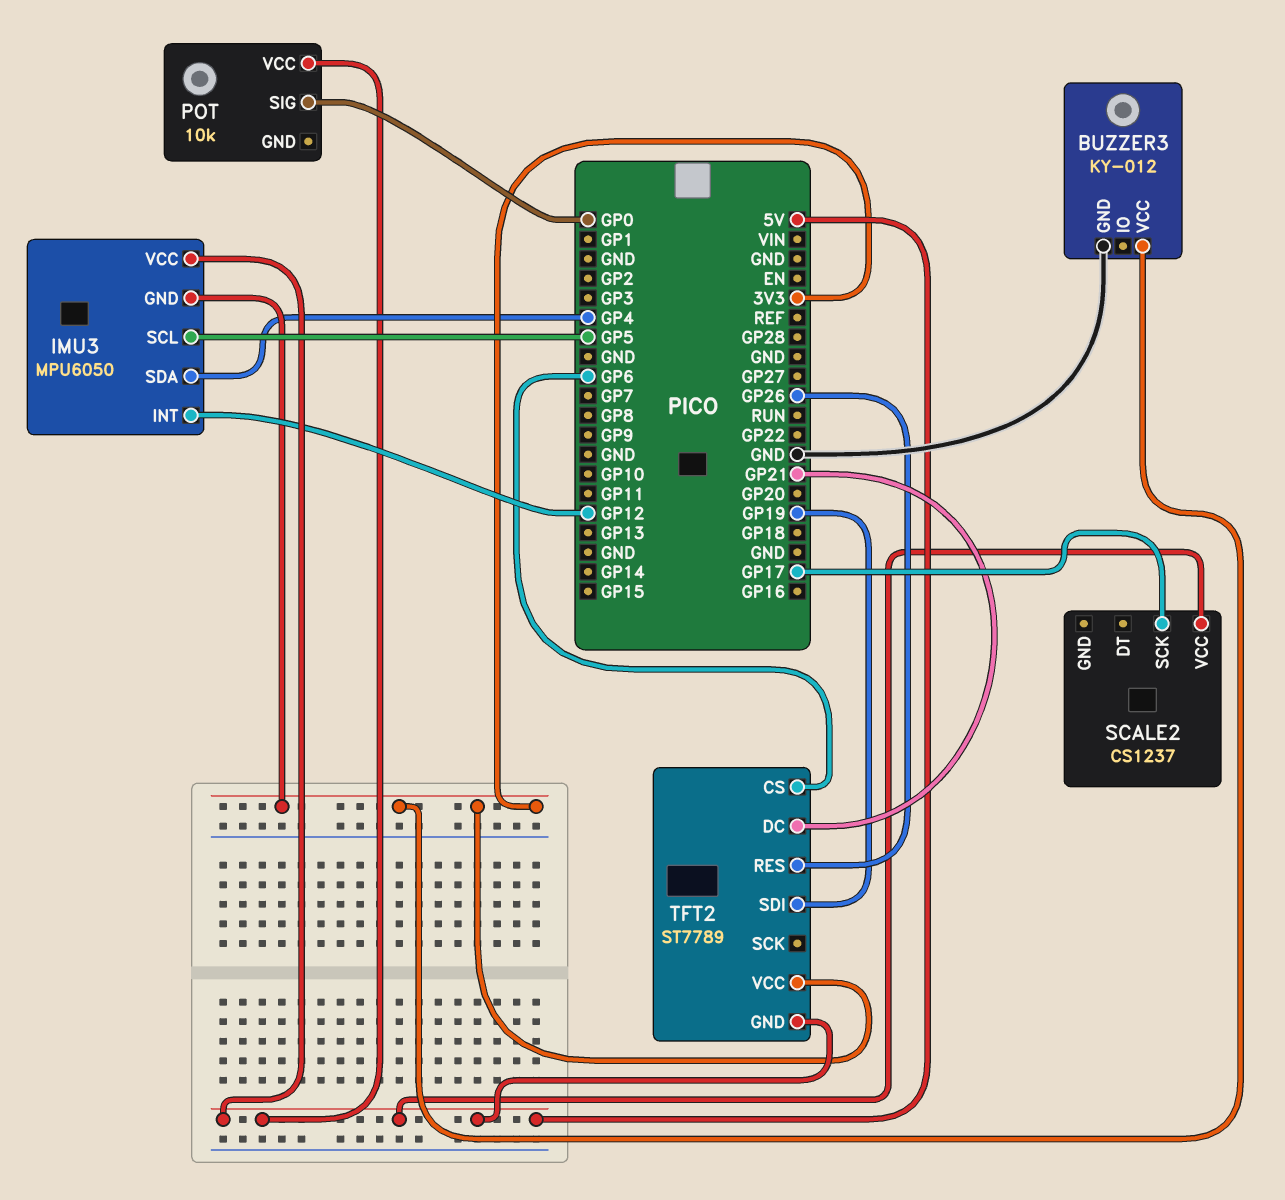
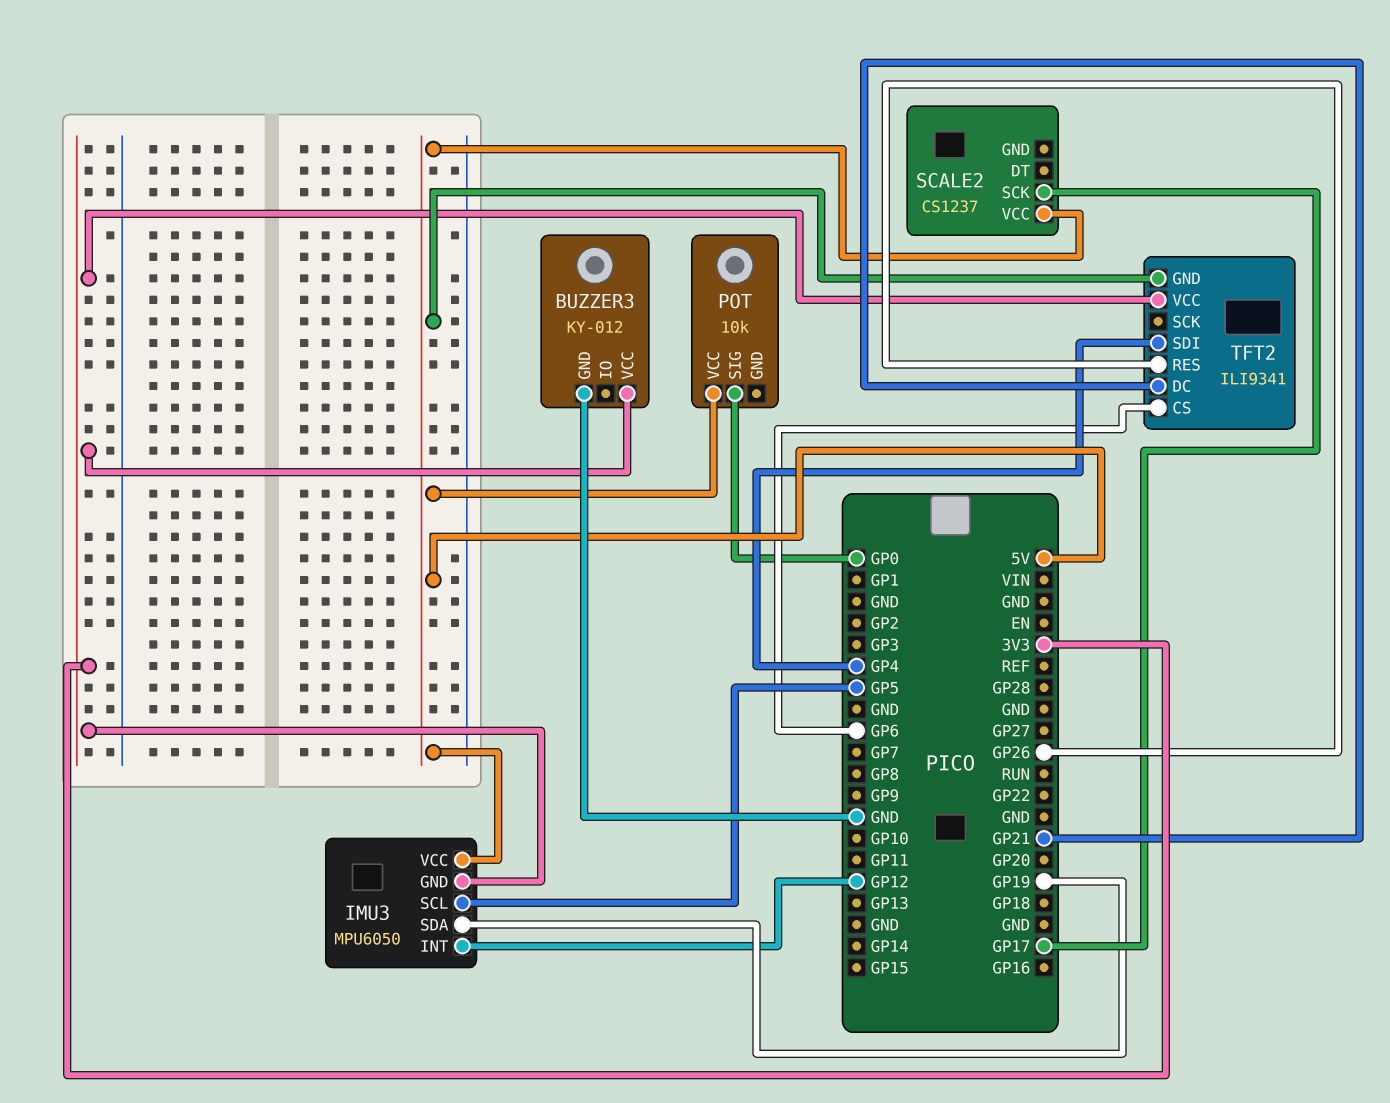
IMU3 pin SDA: GP4 -> GP19
TFT2: ST7789 -> ILI9341
TFT2 pin SDI: GP19 -> GP4

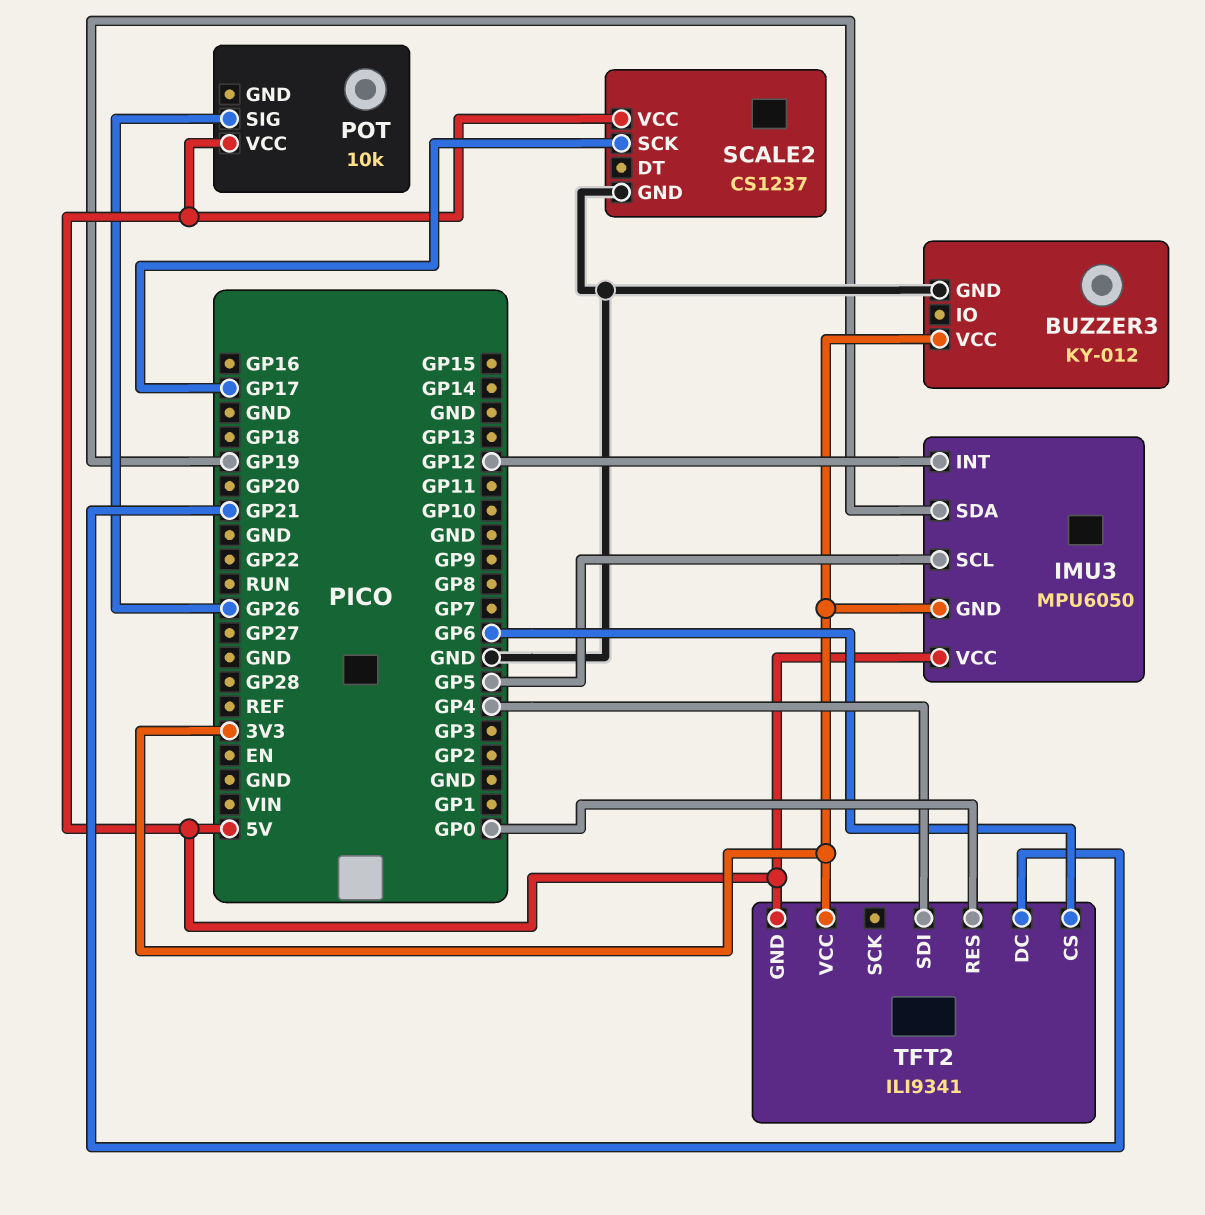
POT pin SIG: GP0 -> GP26
SCALE2 pin GND: none -> GND
TFT2 pin RES: GP26 -> GP0

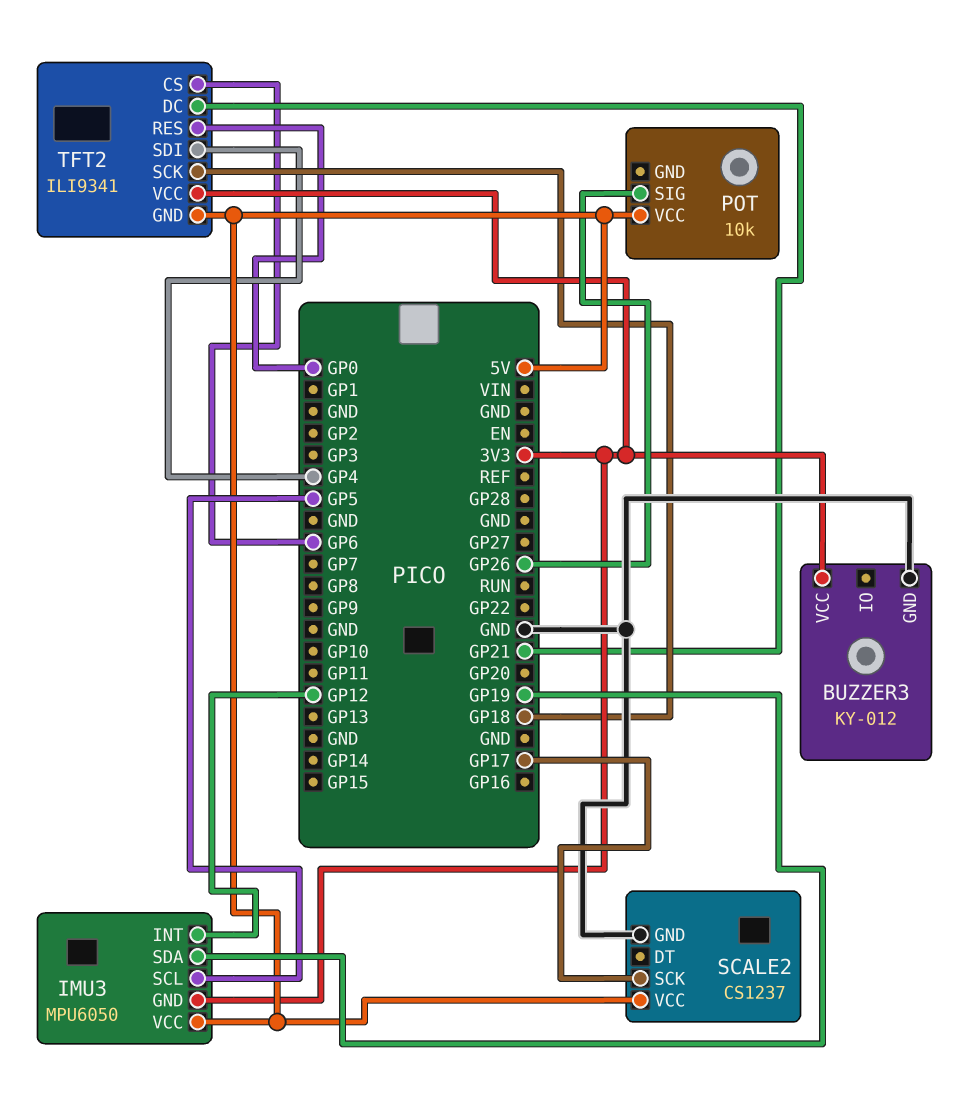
TFT2 pin SCK: none -> GP18

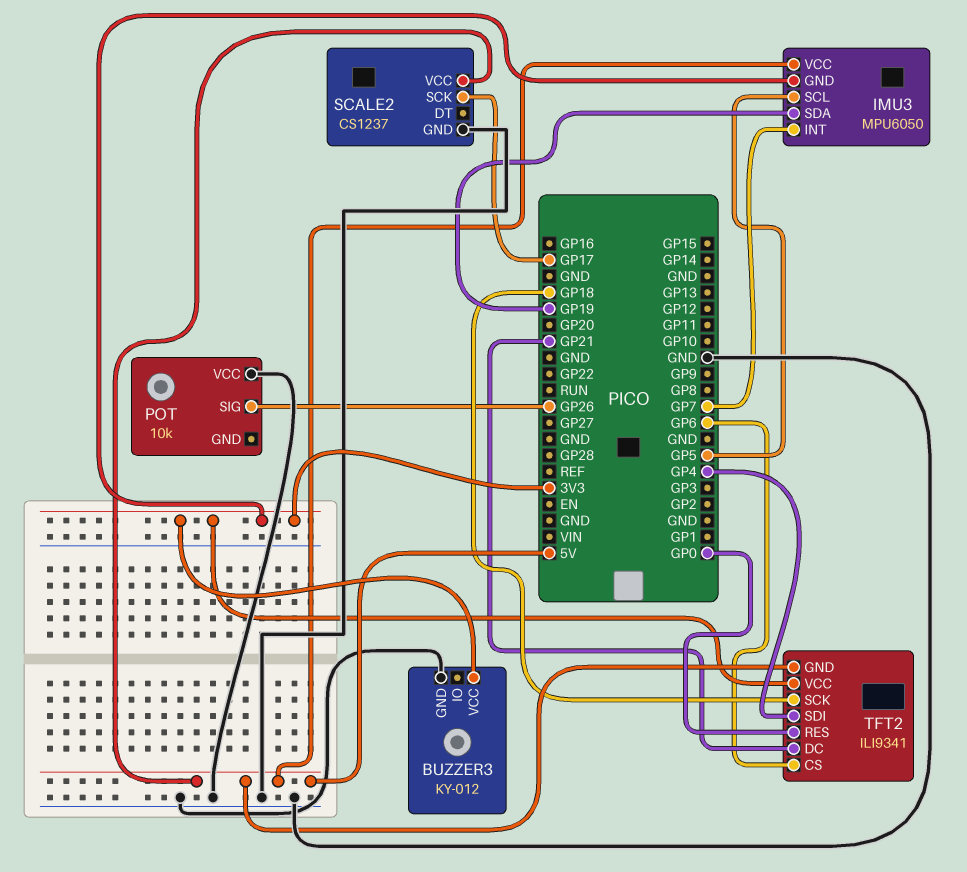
IMU3 pin INT: GP12 -> GP7
POT pin VCC: 5V -> GND

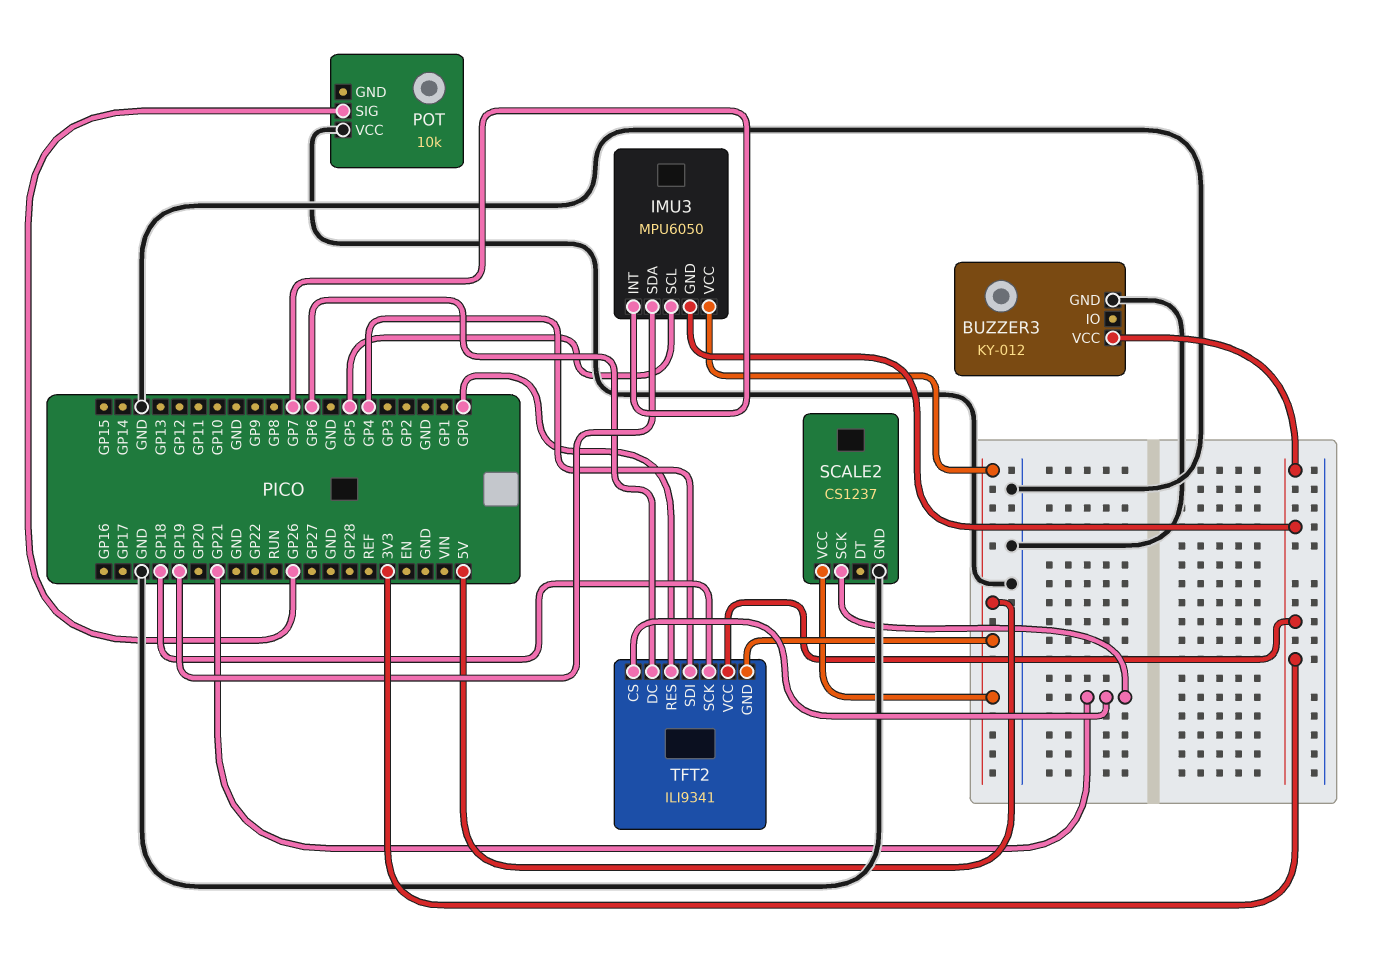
SCALE2 pin SCK: GP17 -> GP21
TFT2 pin CS: GP6 -> GP21
TFT2 pin DC: GP21 -> GP6

